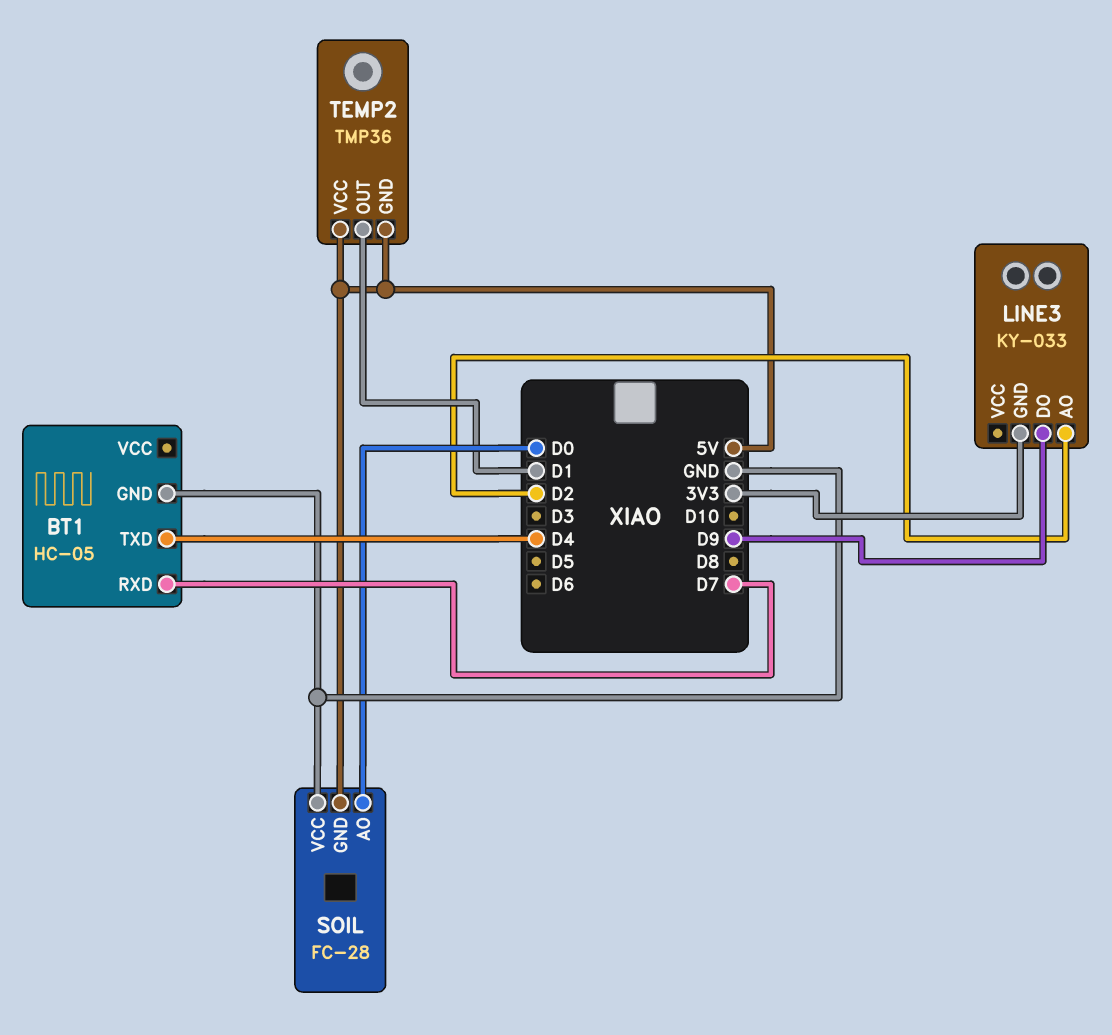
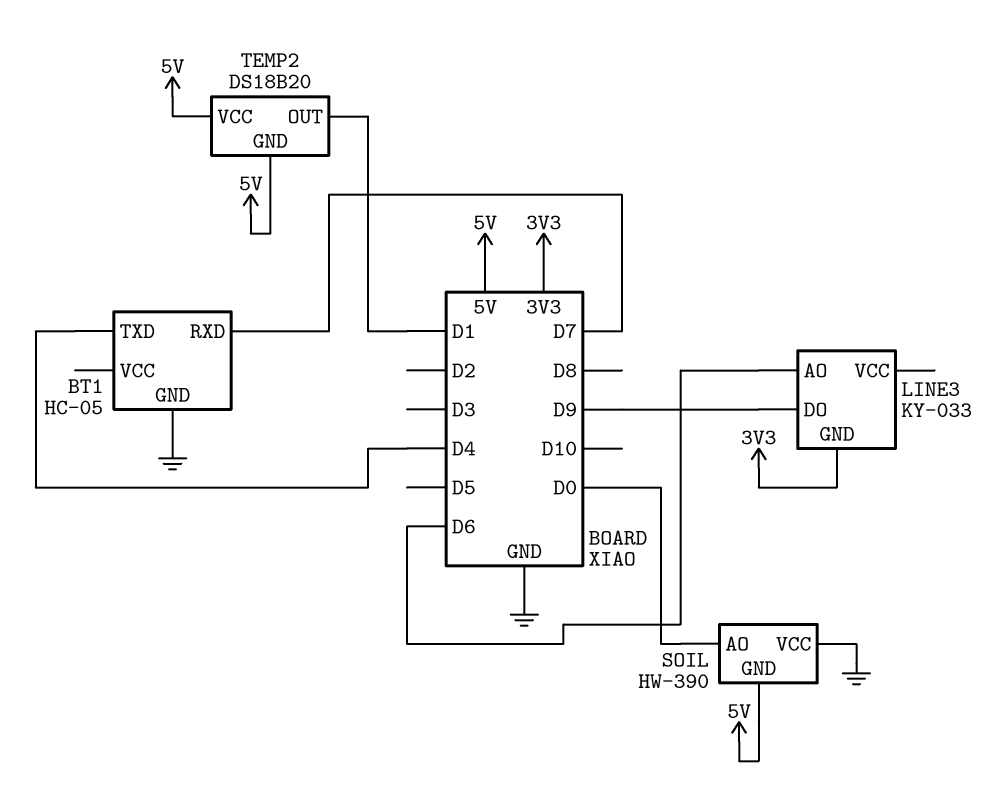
LINE3 pin AO: D2 -> D6
SOIL: FC-28 -> HW-390
TEMP2: TMP36 -> DS18B20

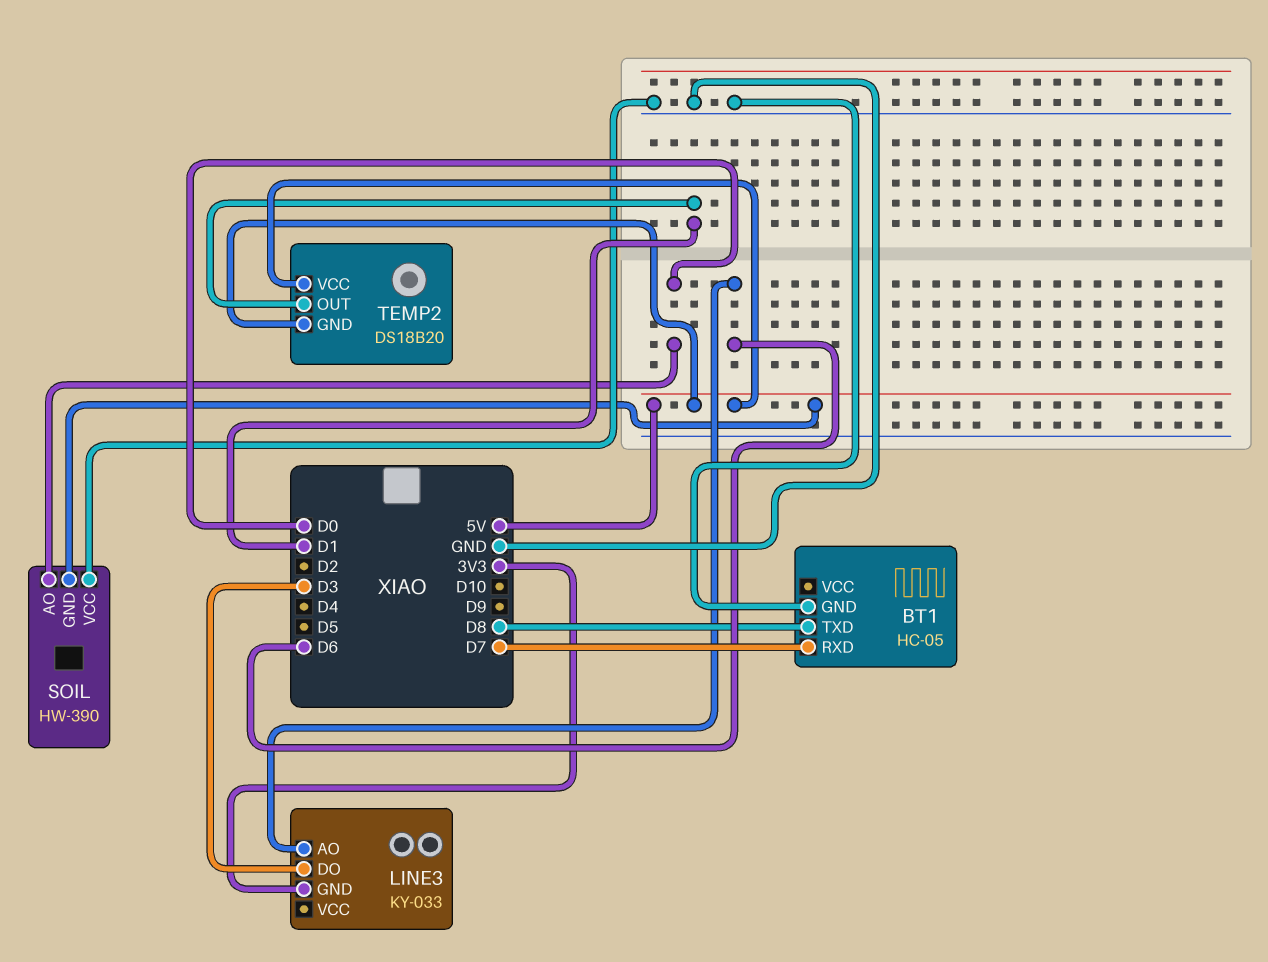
BT1 pin TXD: D4 -> D8
LINE3 pin DO: D9 -> D3

